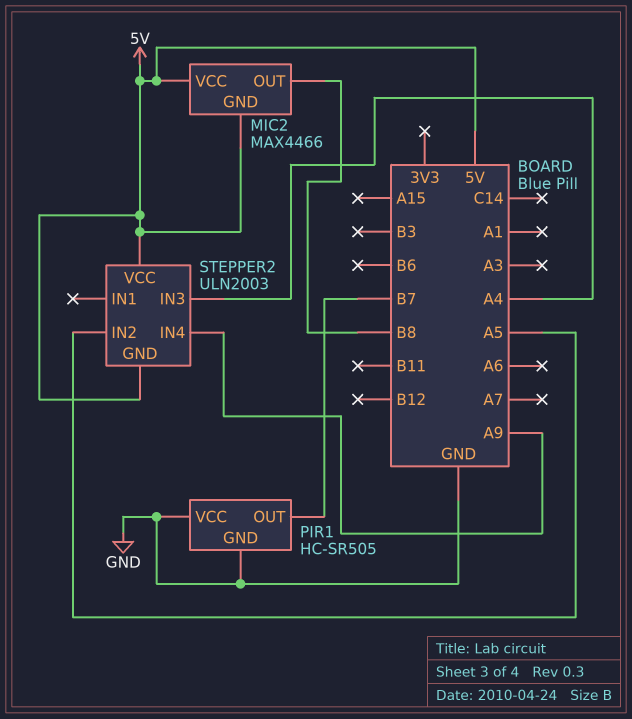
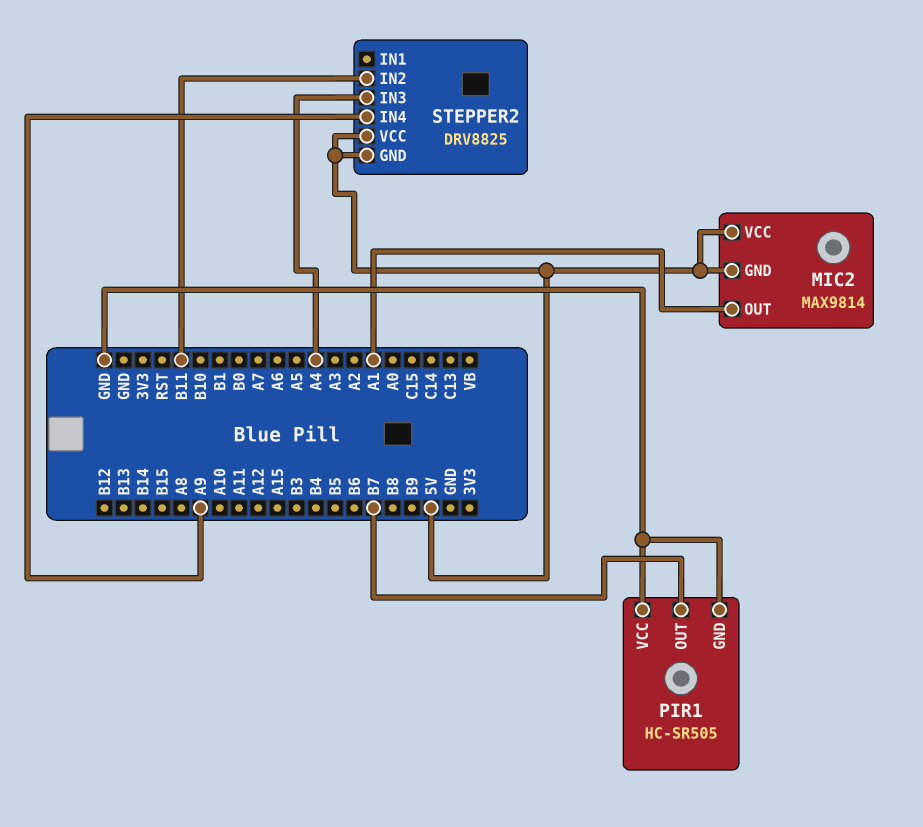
MIC2: MAX4466 -> MAX9814
MIC2 pin OUT: B8 -> A1
STEPPER2: ULN2003 -> DRV8825
STEPPER2 pin IN2: A5 -> B11

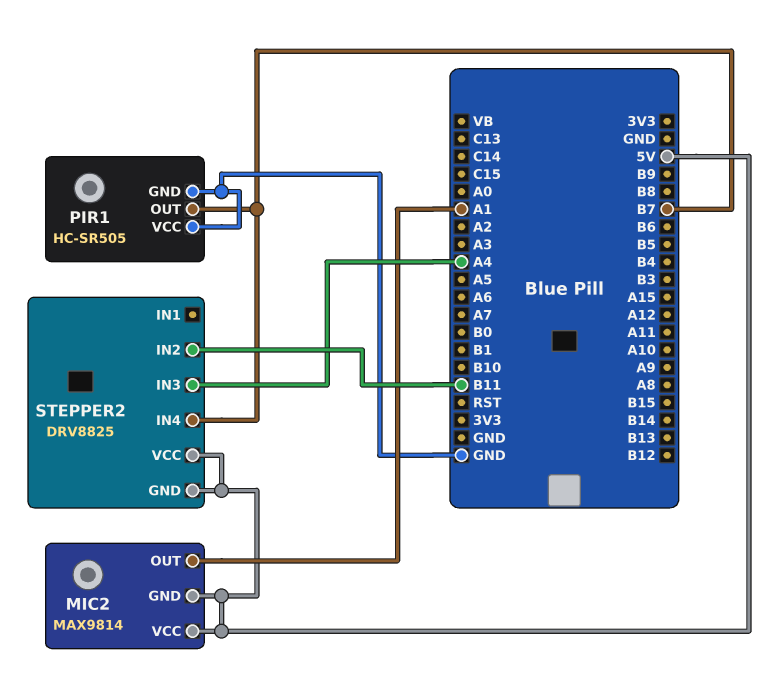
STEPPER2 pin IN4: A9 -> B7

